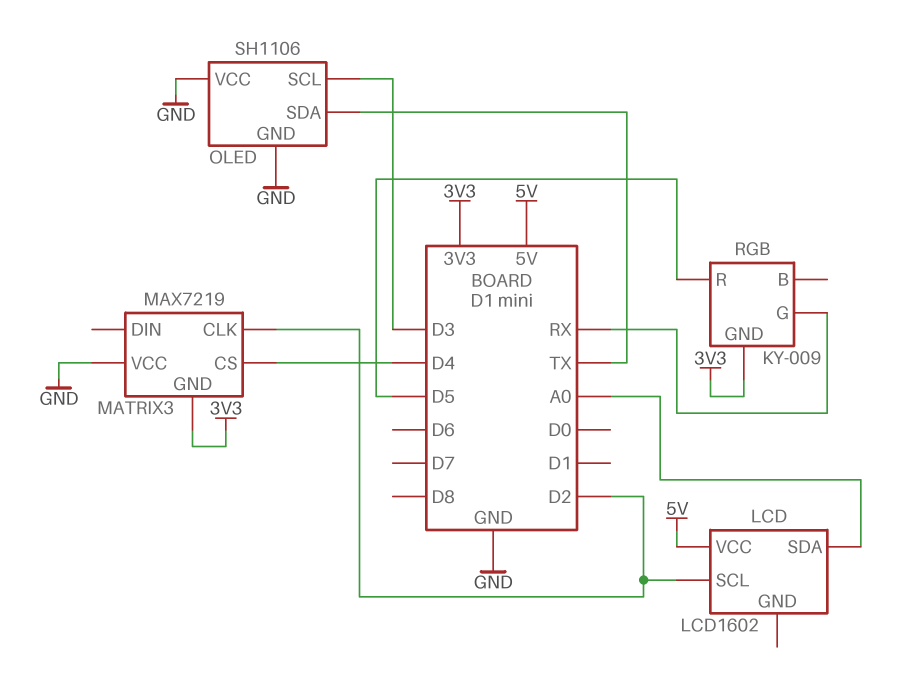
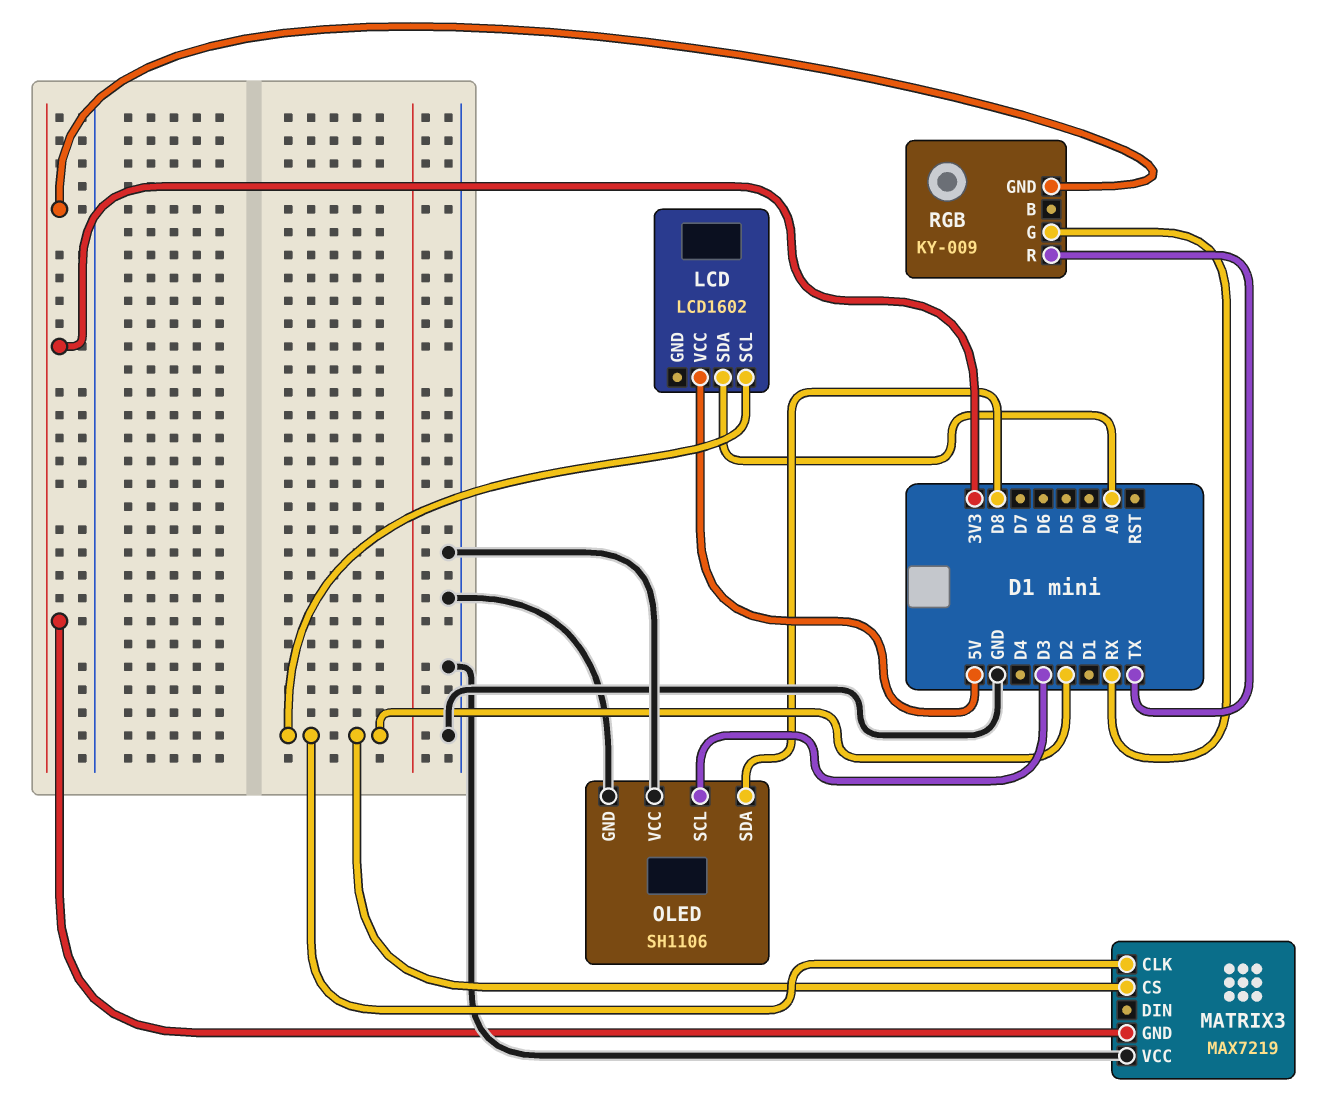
MATRIX3 pin CS: D4 -> D2
OLED pin SDA: TX -> D8
RGB pin R: D5 -> TX

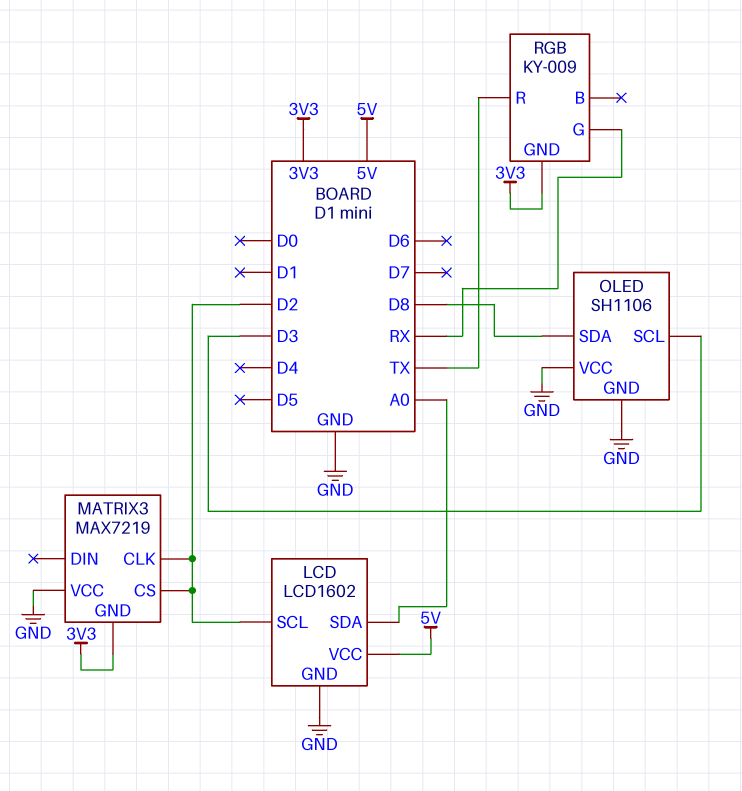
LCD pin GND: none -> GND

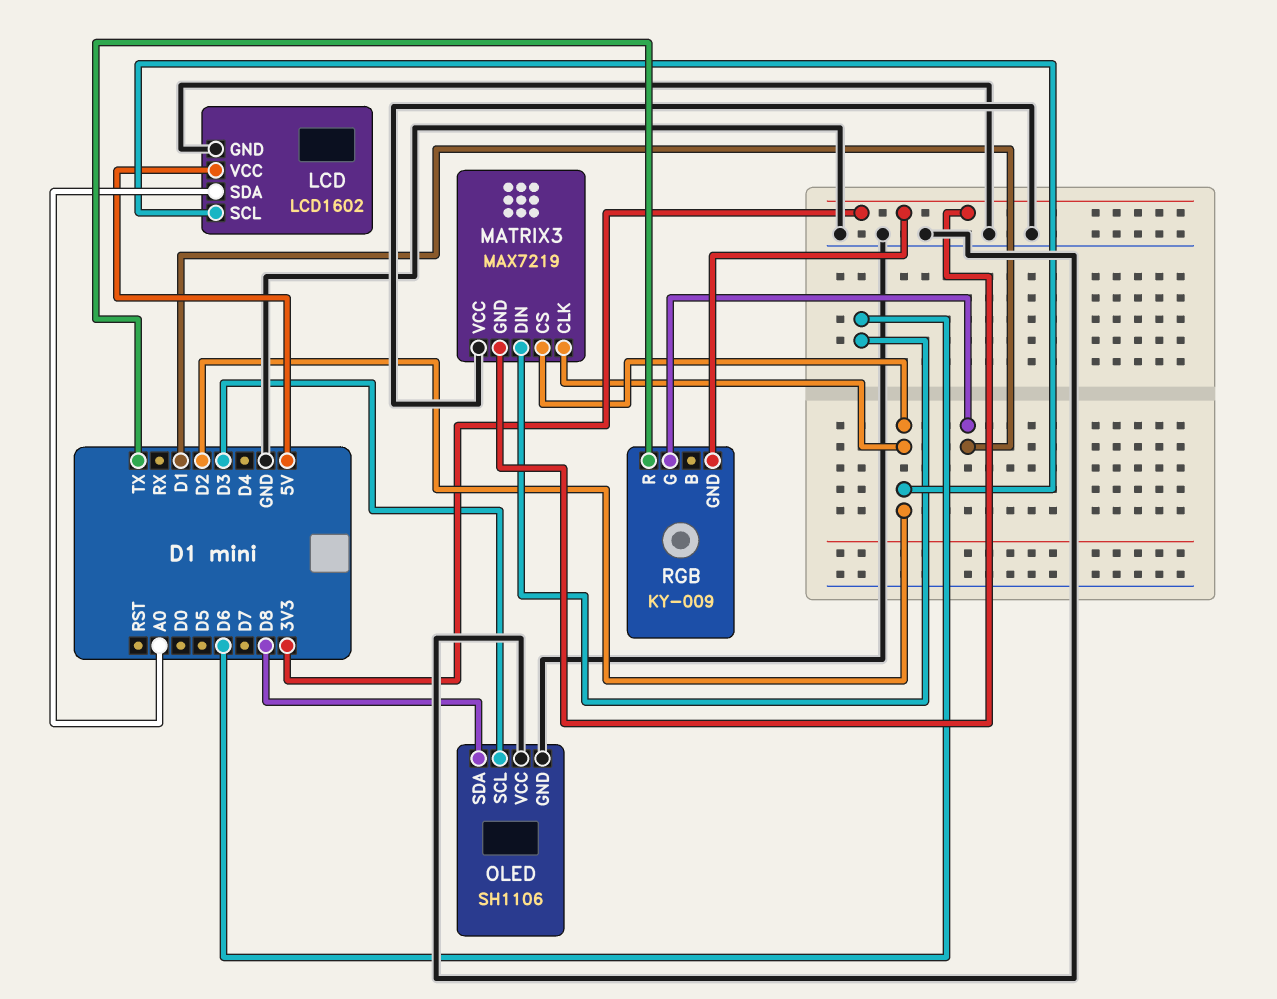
MATRIX3 pin DIN: none -> D6
RGB pin G: RX -> D1

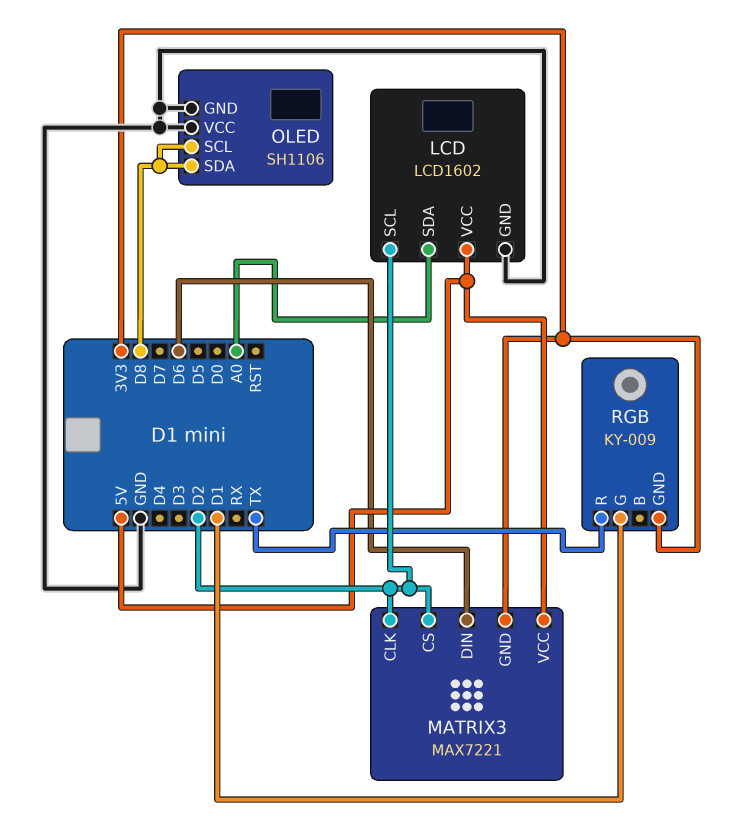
MATRIX3: MAX7219 -> MAX7221
MATRIX3 pin VCC: GND -> 5V
OLED pin SCL: D3 -> D8

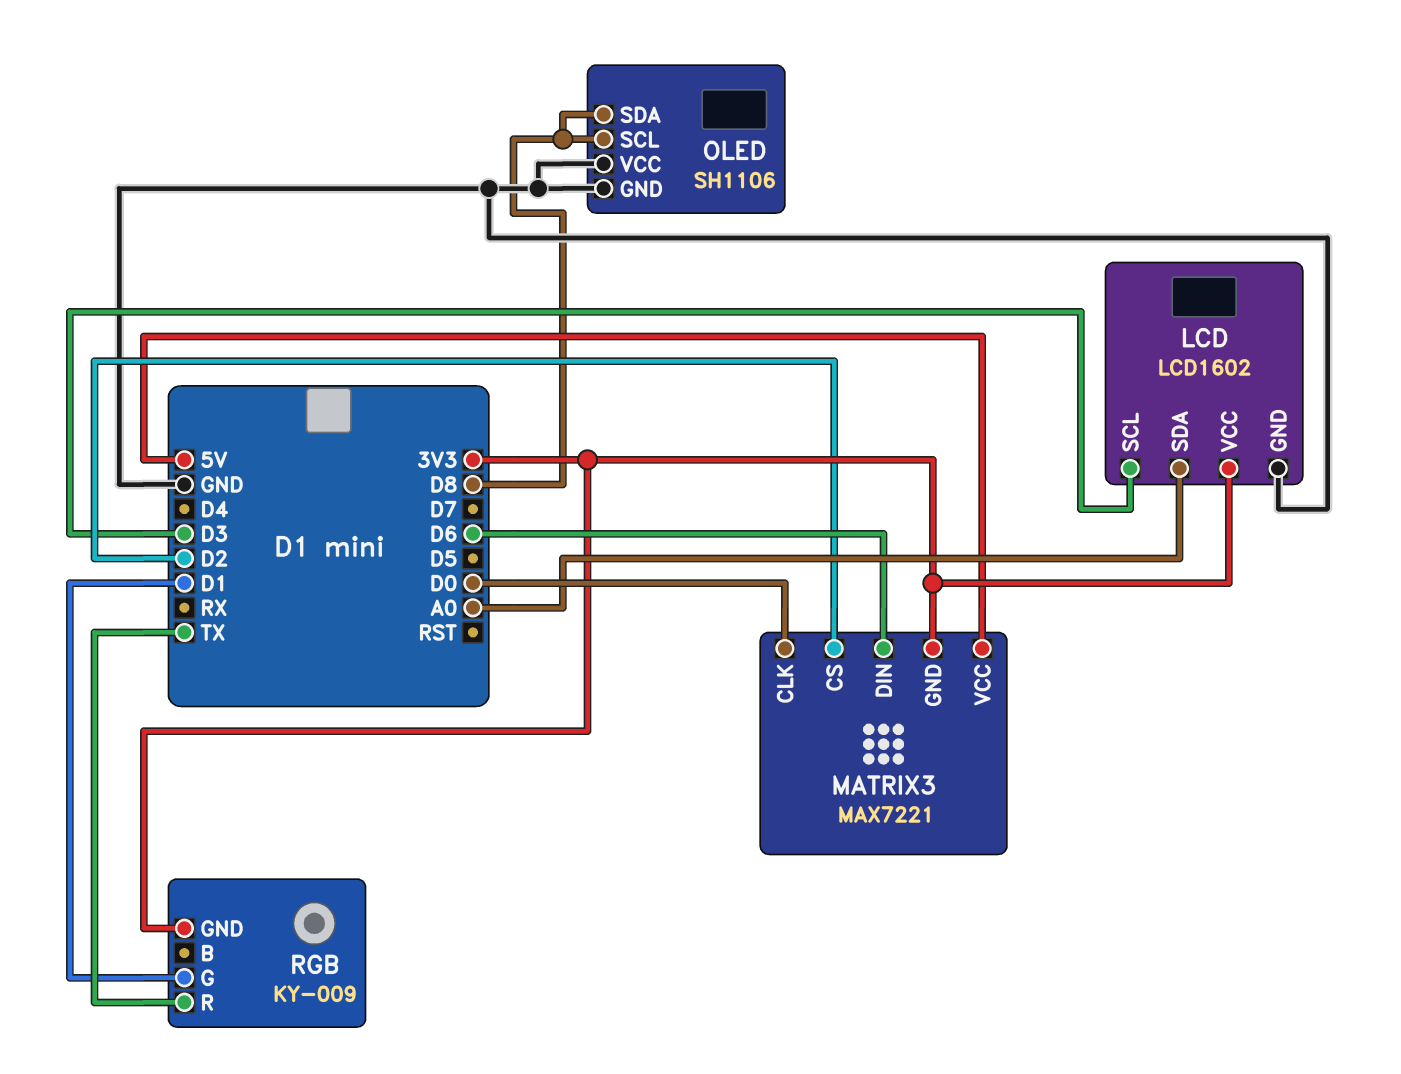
LCD pin SCL: D2 -> D3
LCD pin VCC: 5V -> 3V3
MATRIX3 pin CLK: D2 -> D0

